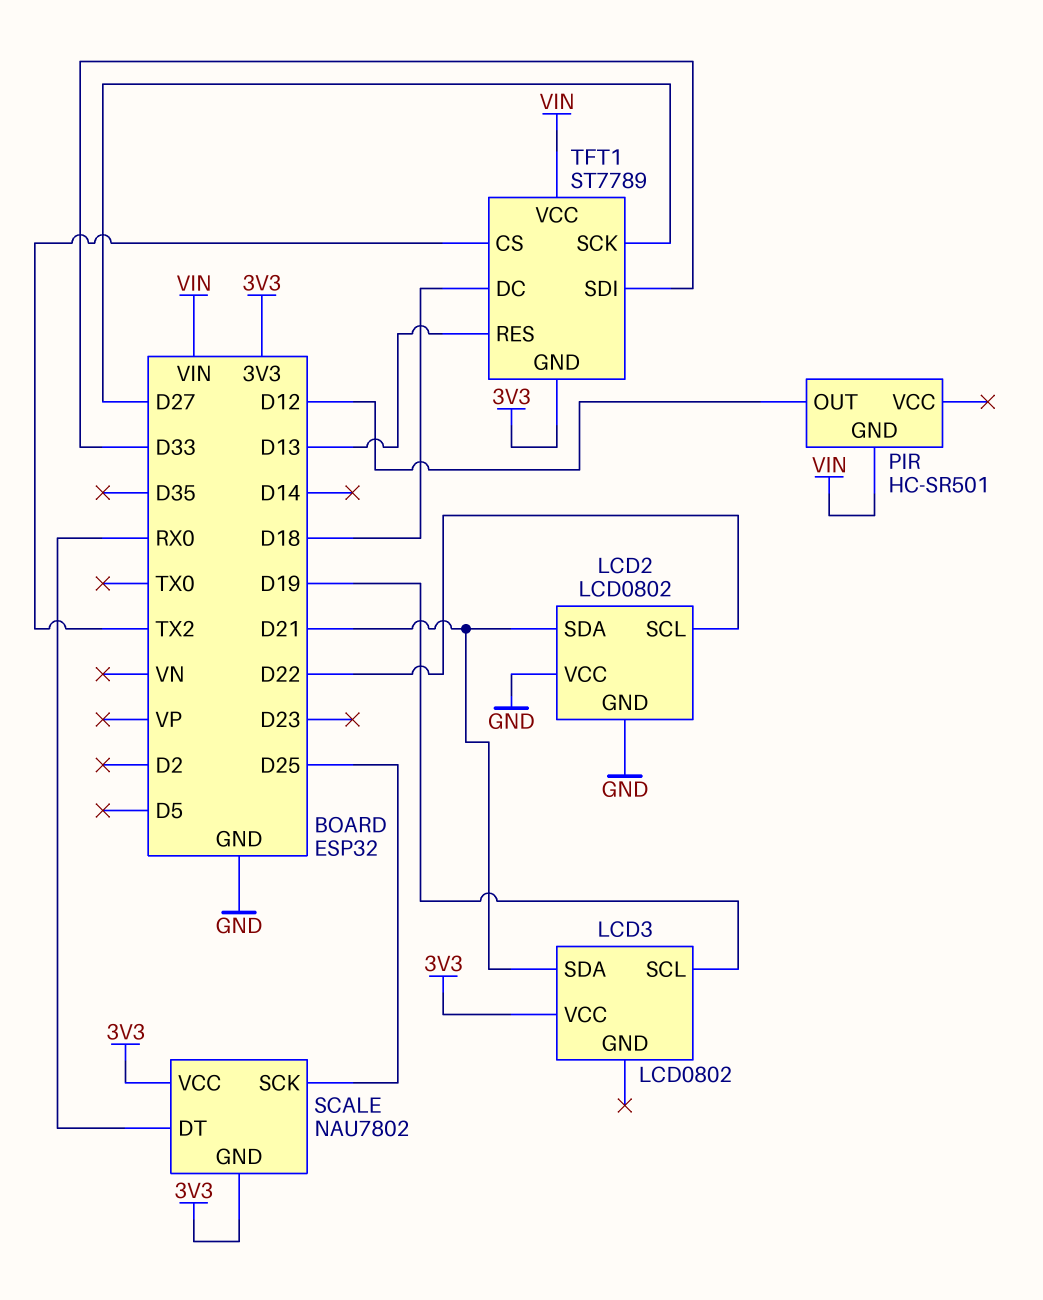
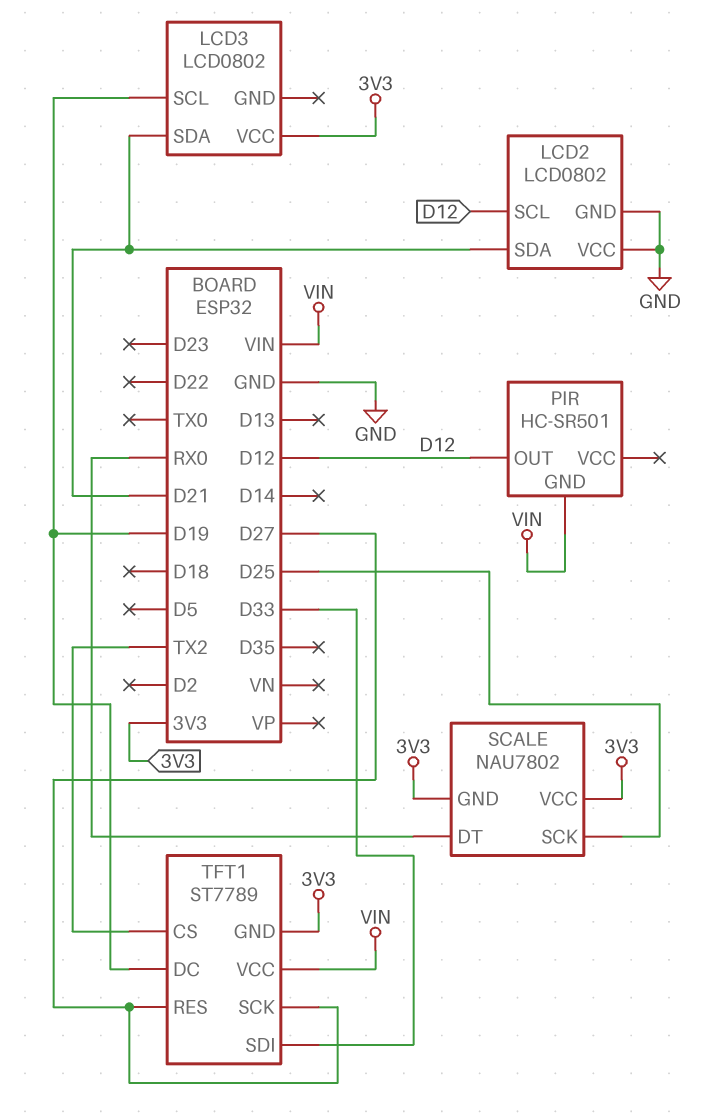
LCD2 pin SCL: D22 -> D12
TFT1 pin DC: D18 -> D19
TFT1 pin RES: D13 -> D27

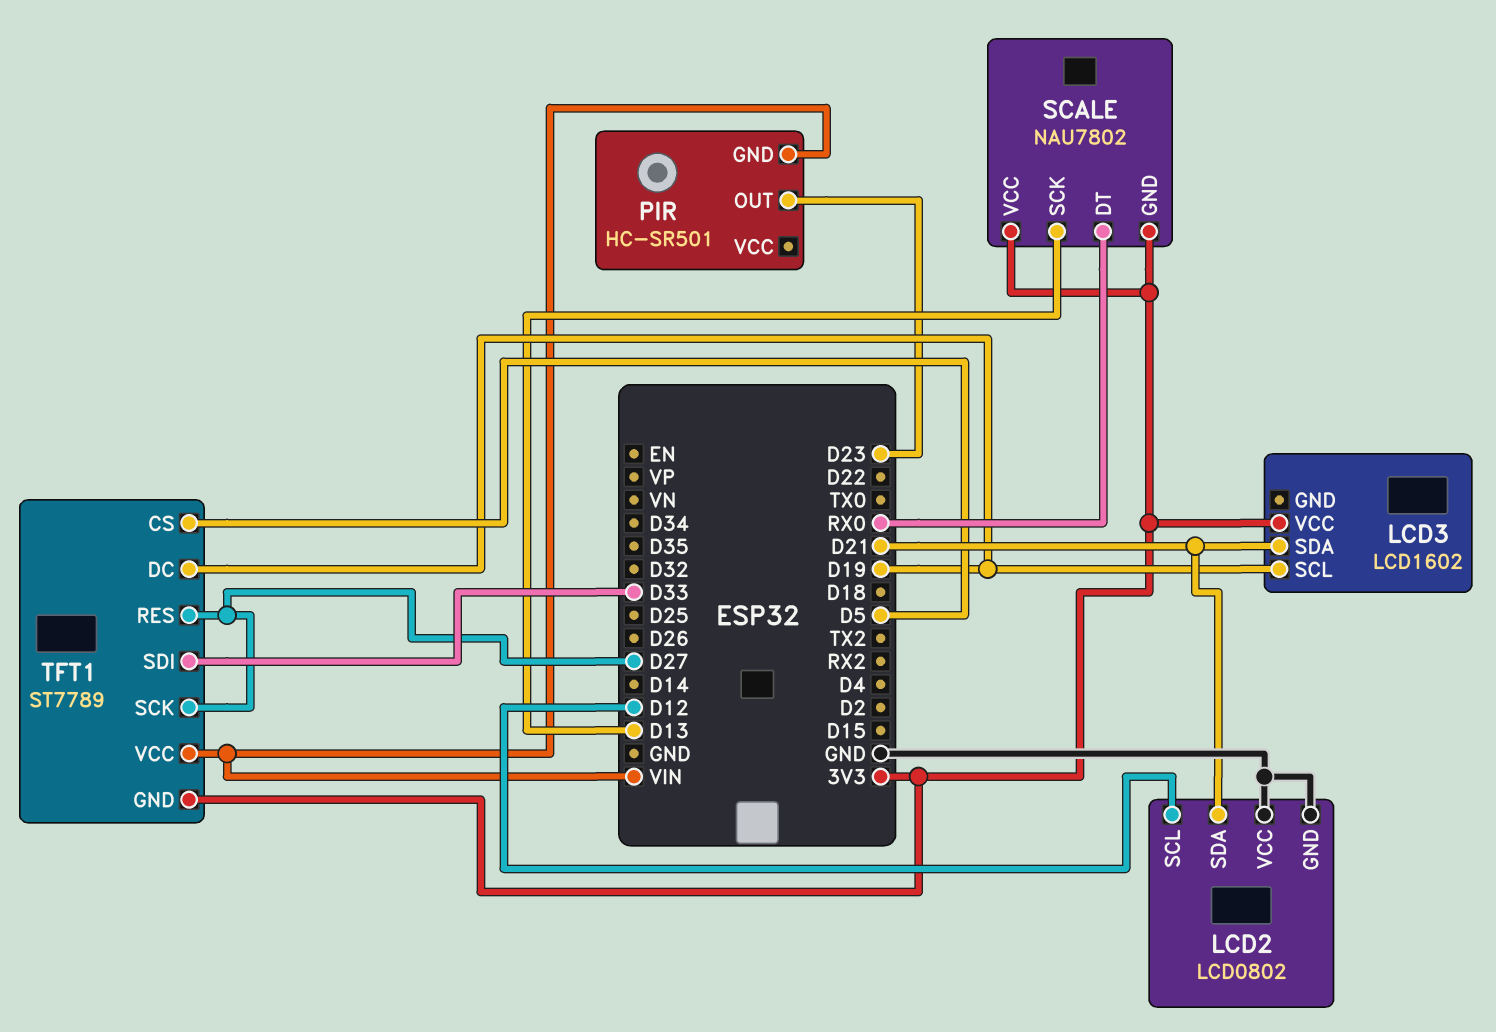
LCD3: LCD0802 -> LCD1602
PIR pin OUT: D12 -> D23
SCALE pin SCK: D25 -> D13
TFT1 pin CS: TX2 -> D5

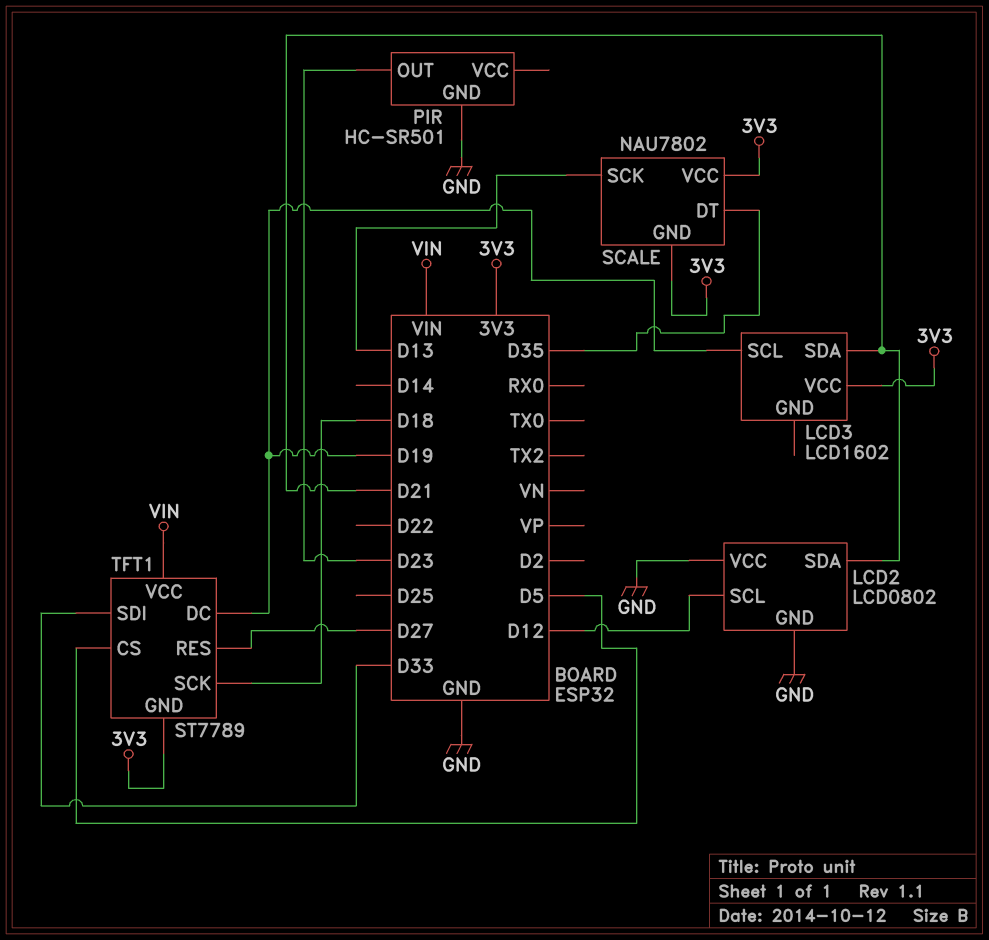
PIR pin GND: VIN -> GND
SCALE pin DT: RX0 -> D35
TFT1 pin SCK: D27 -> D18

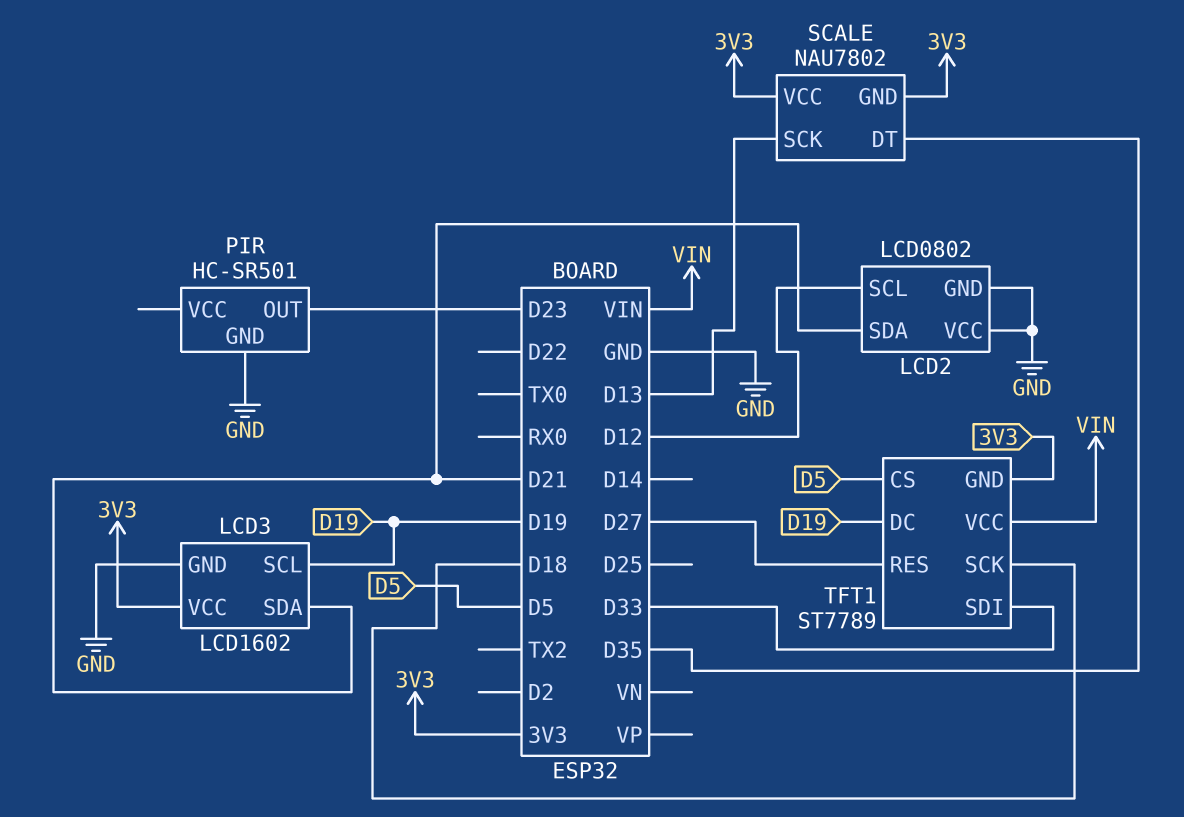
LCD3 pin GND: none -> GND

